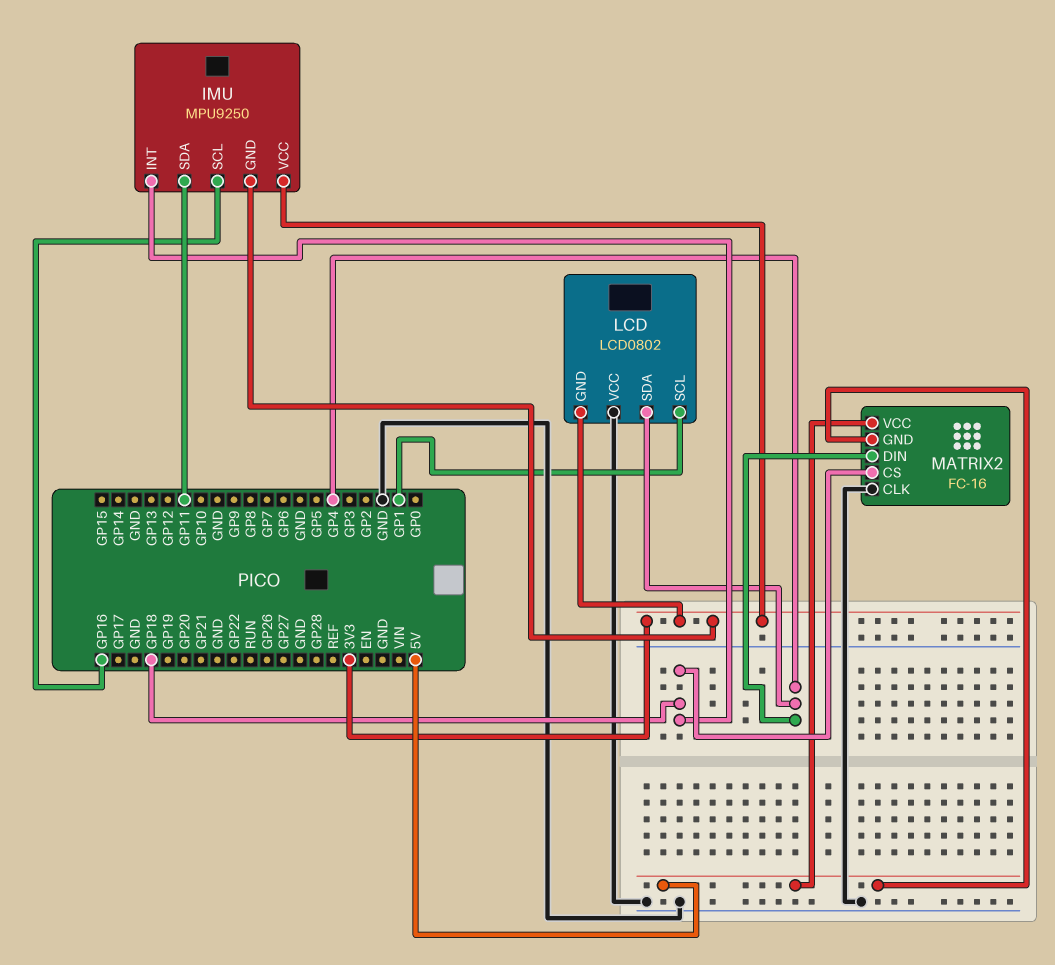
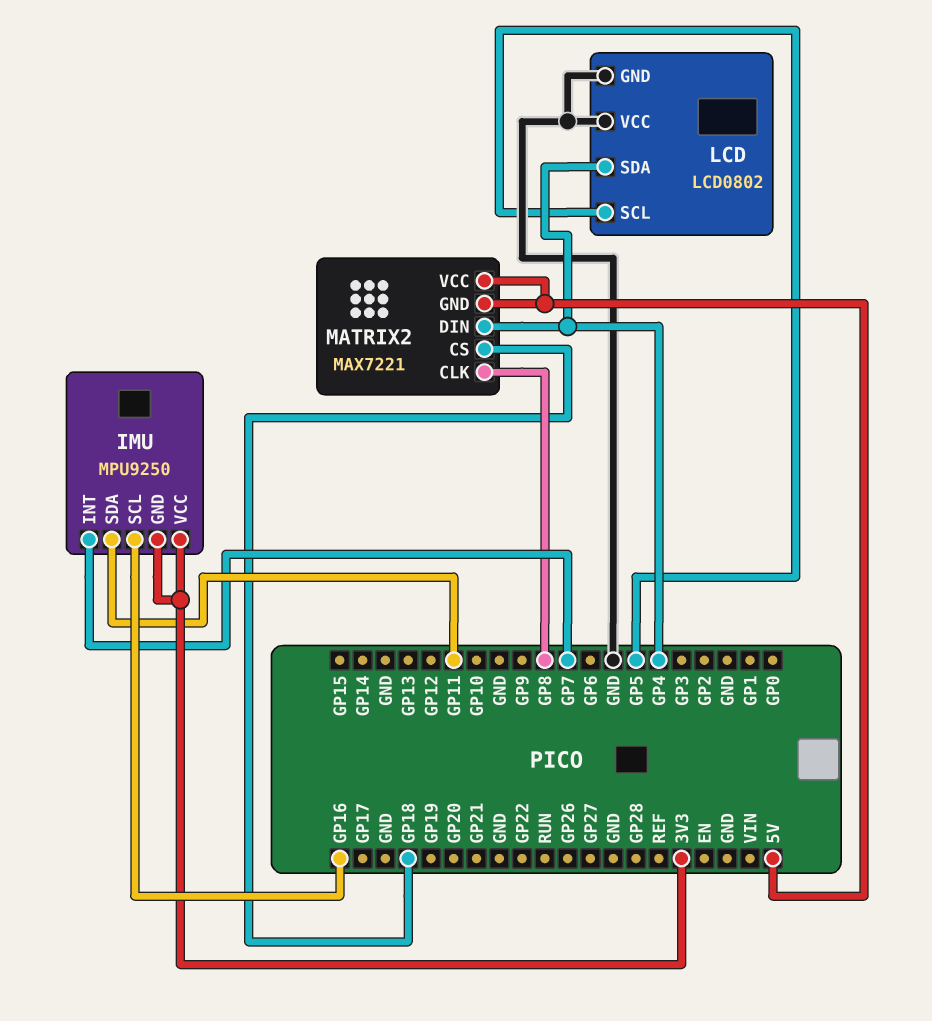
IMU pin INT: GP18 -> GP7
LCD pin GND: 3V3 -> GND
LCD pin SCL: GP1 -> GP5
MATRIX2: FC-16 -> MAX7221
MATRIX2 pin CLK: GND -> GP8

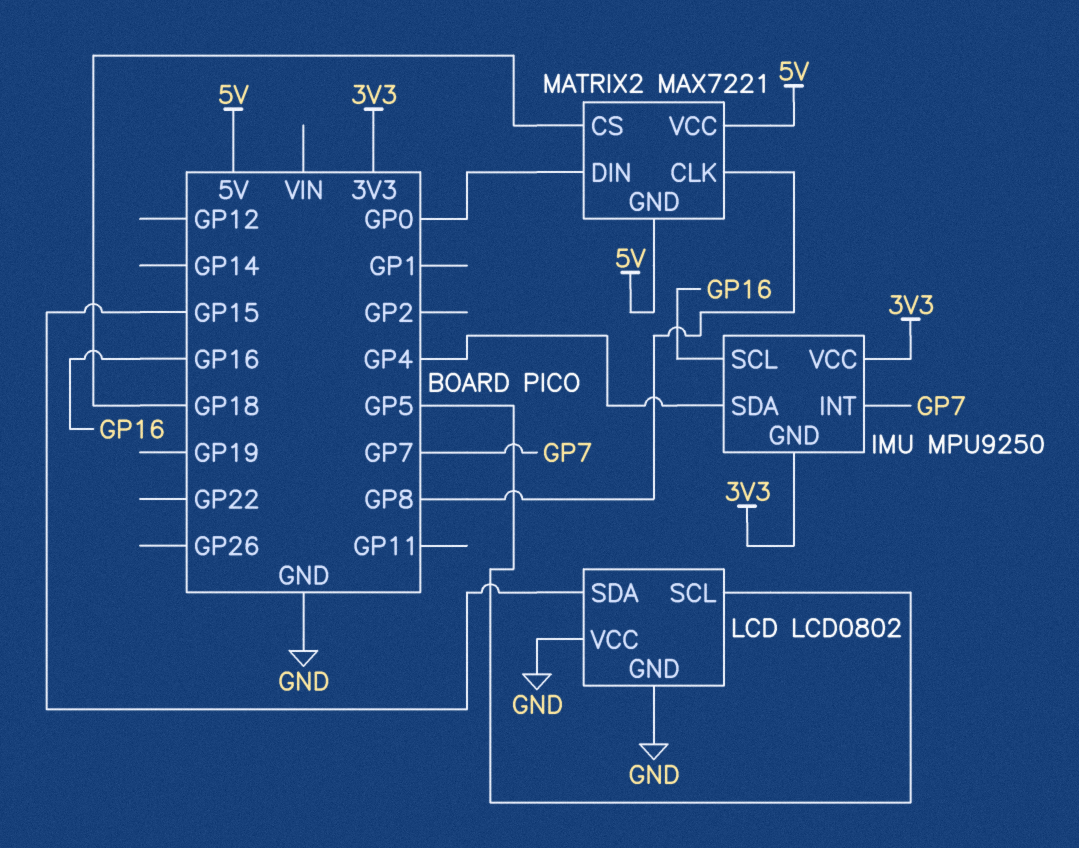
IMU pin SDA: GP11 -> GP4
LCD pin SDA: GP4 -> GP15
MATRIX2 pin DIN: GP4 -> GP0

